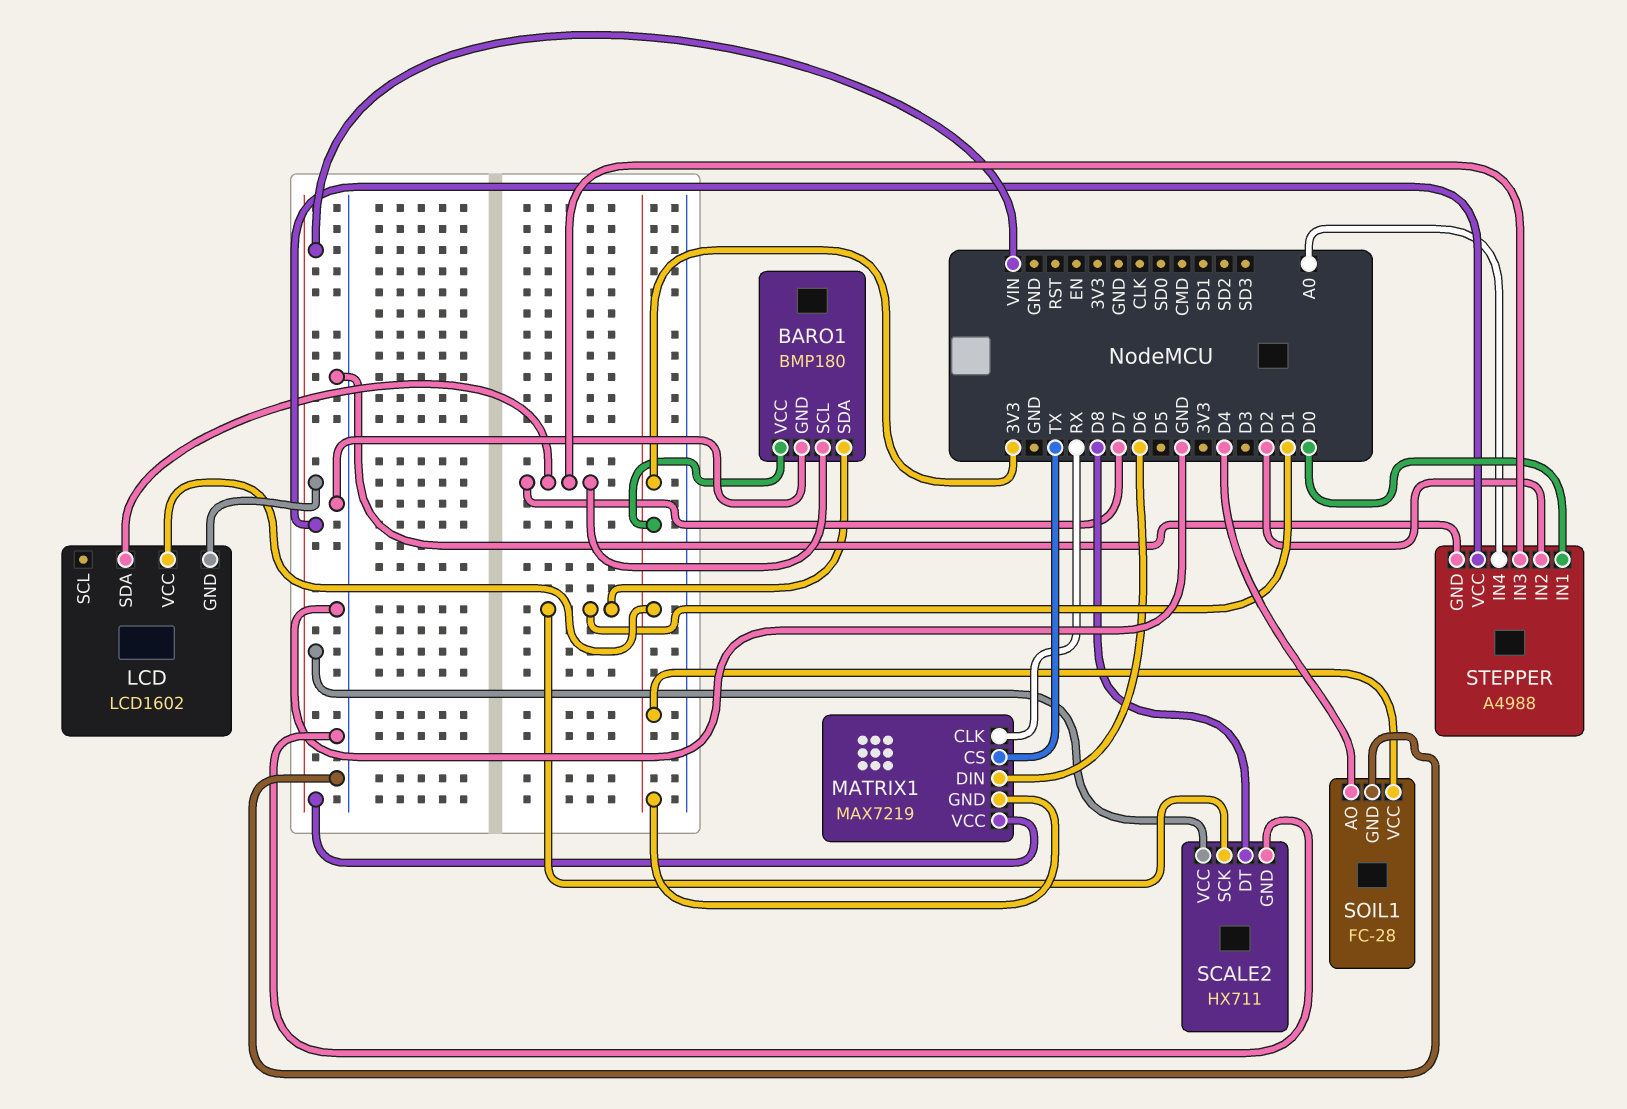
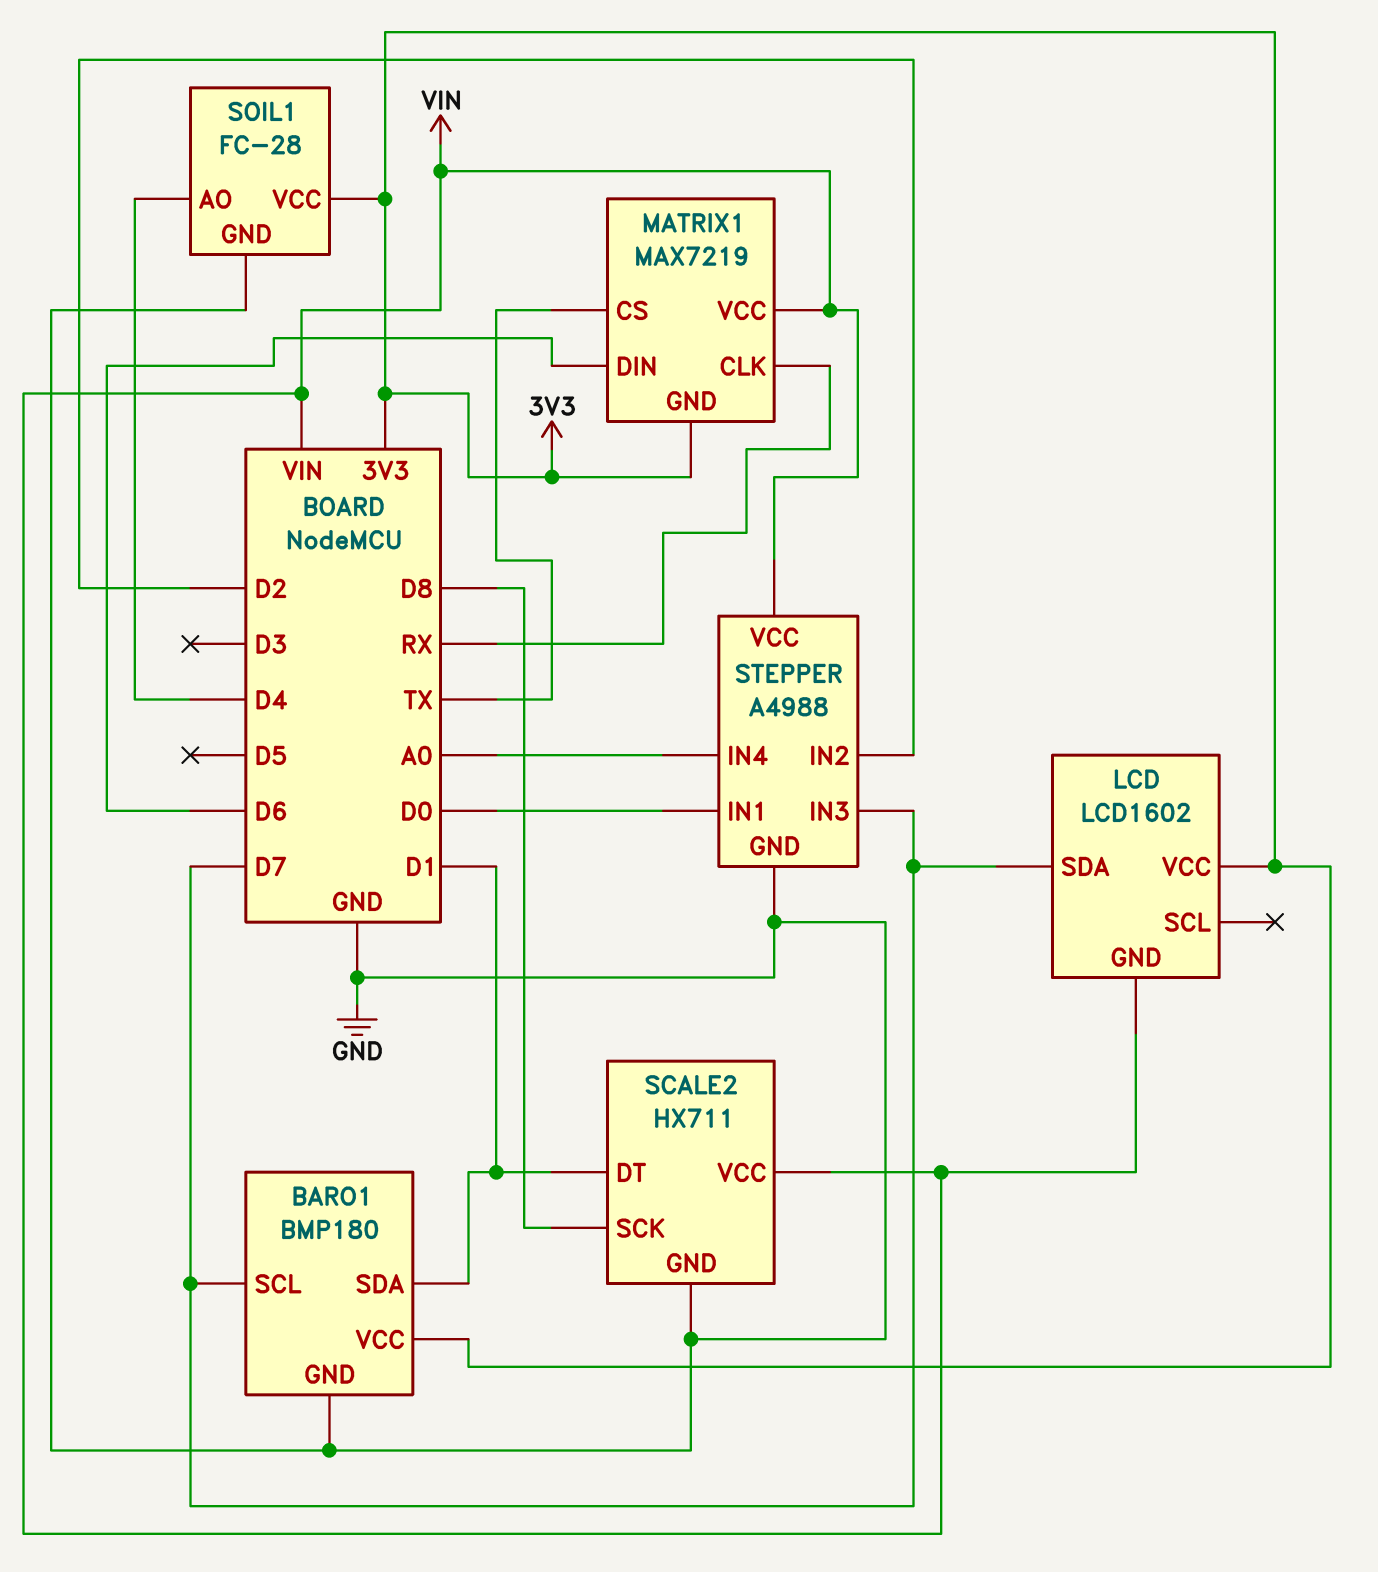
SCALE2 pin DT: D8 -> D1
SCALE2 pin SCK: D1 -> D8

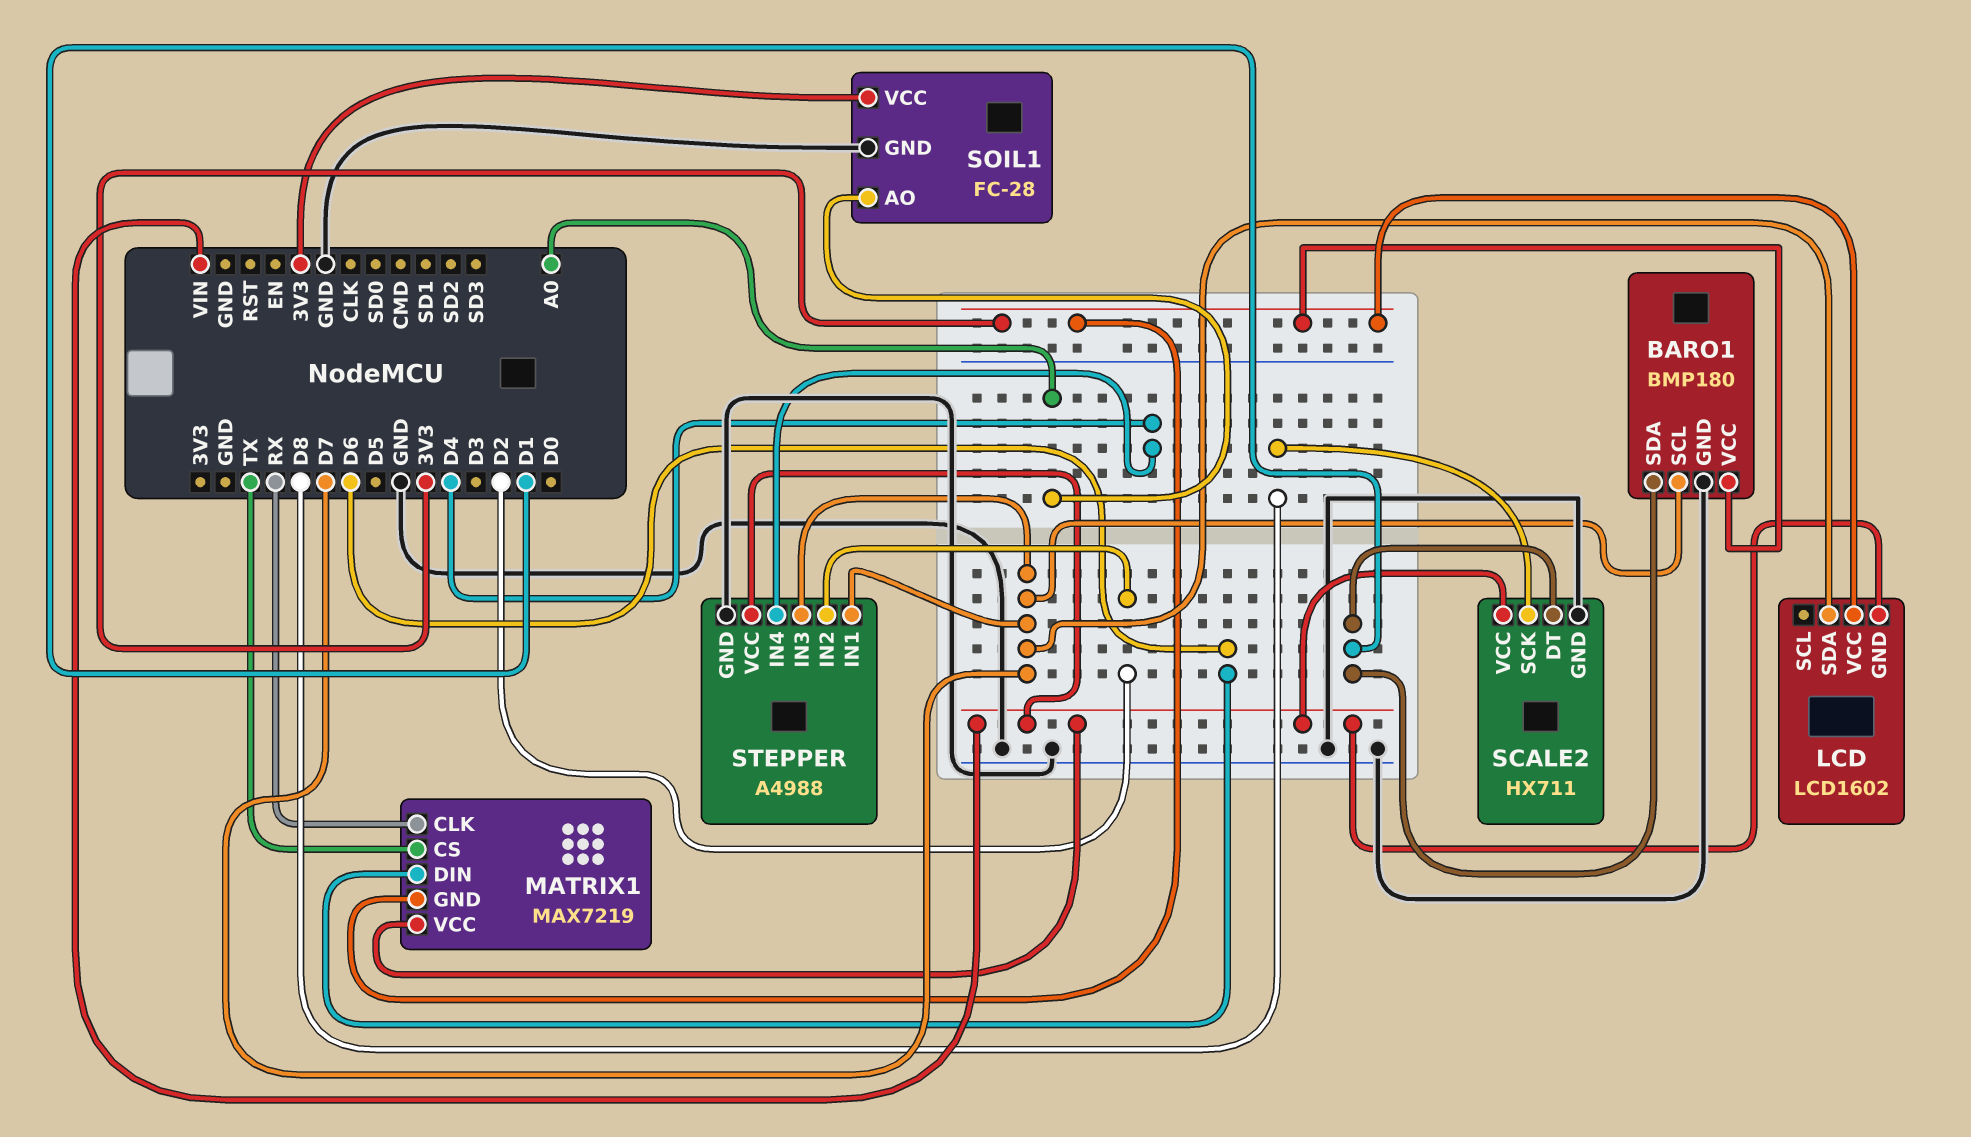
SOIL1 pin AO: D4 -> A0
STEPPER pin IN1: D0 -> D7
STEPPER pin IN4: A0 -> D4

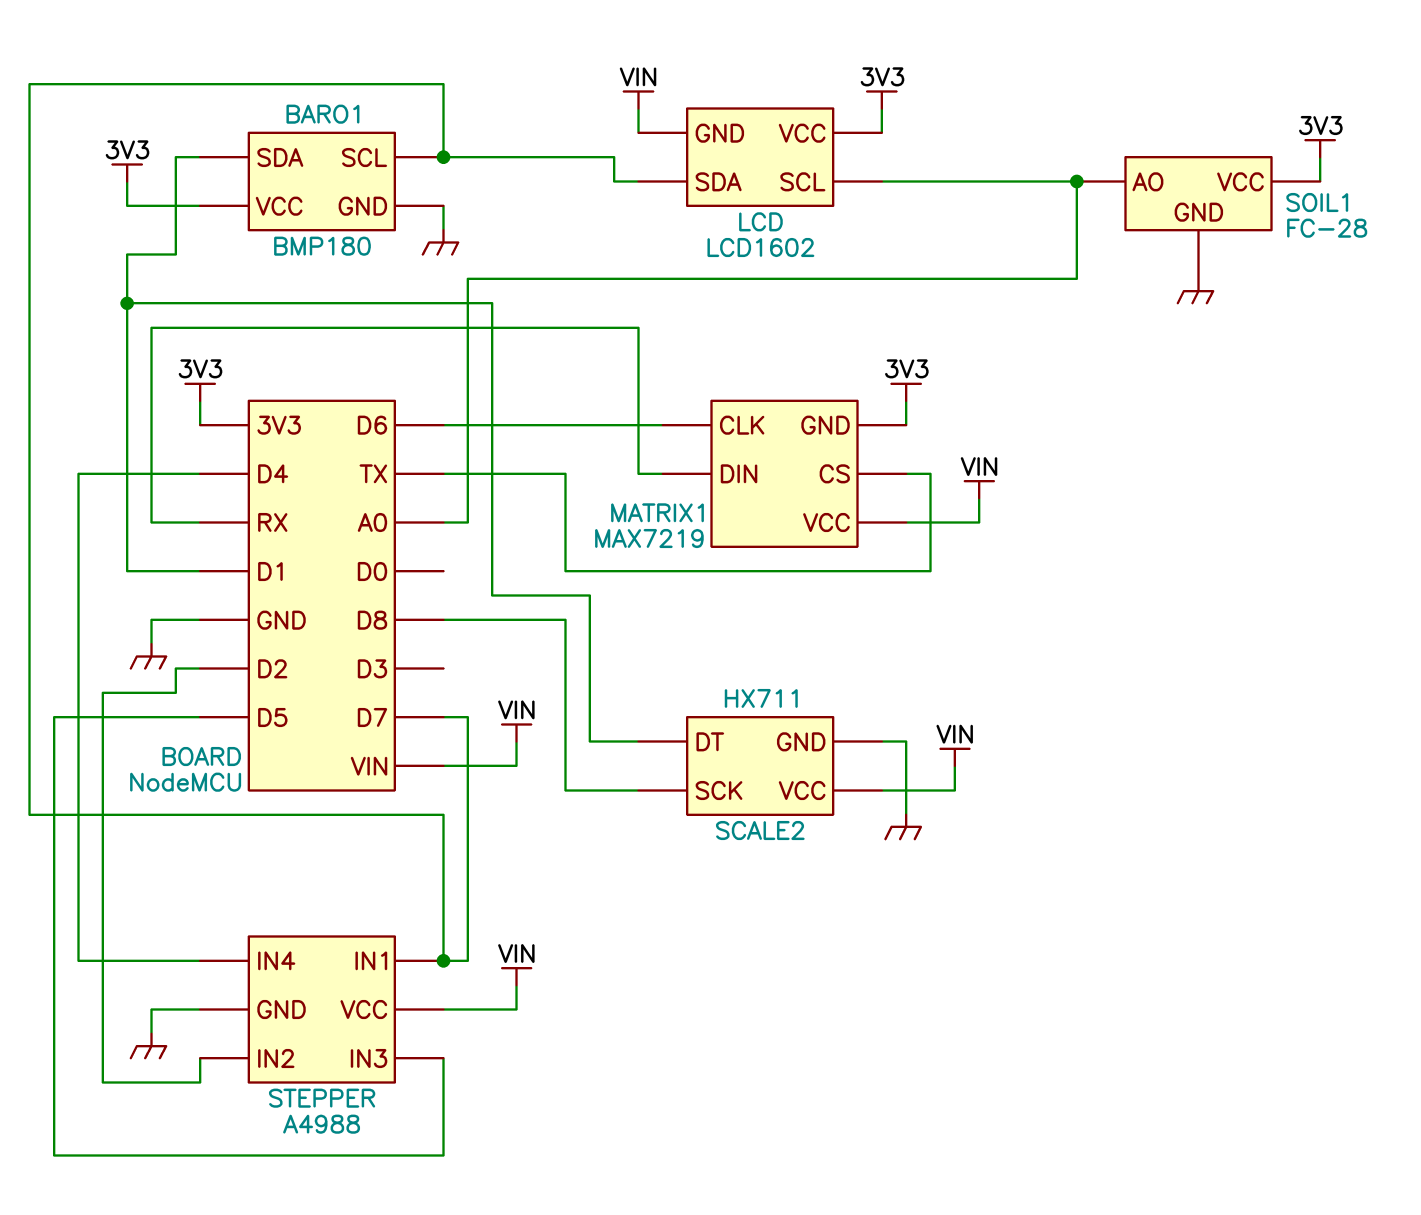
LCD pin SCL: none -> A0
MATRIX1 pin CLK: RX -> D6
MATRIX1 pin DIN: D6 -> RX
STEPPER pin IN3: D7 -> D5

